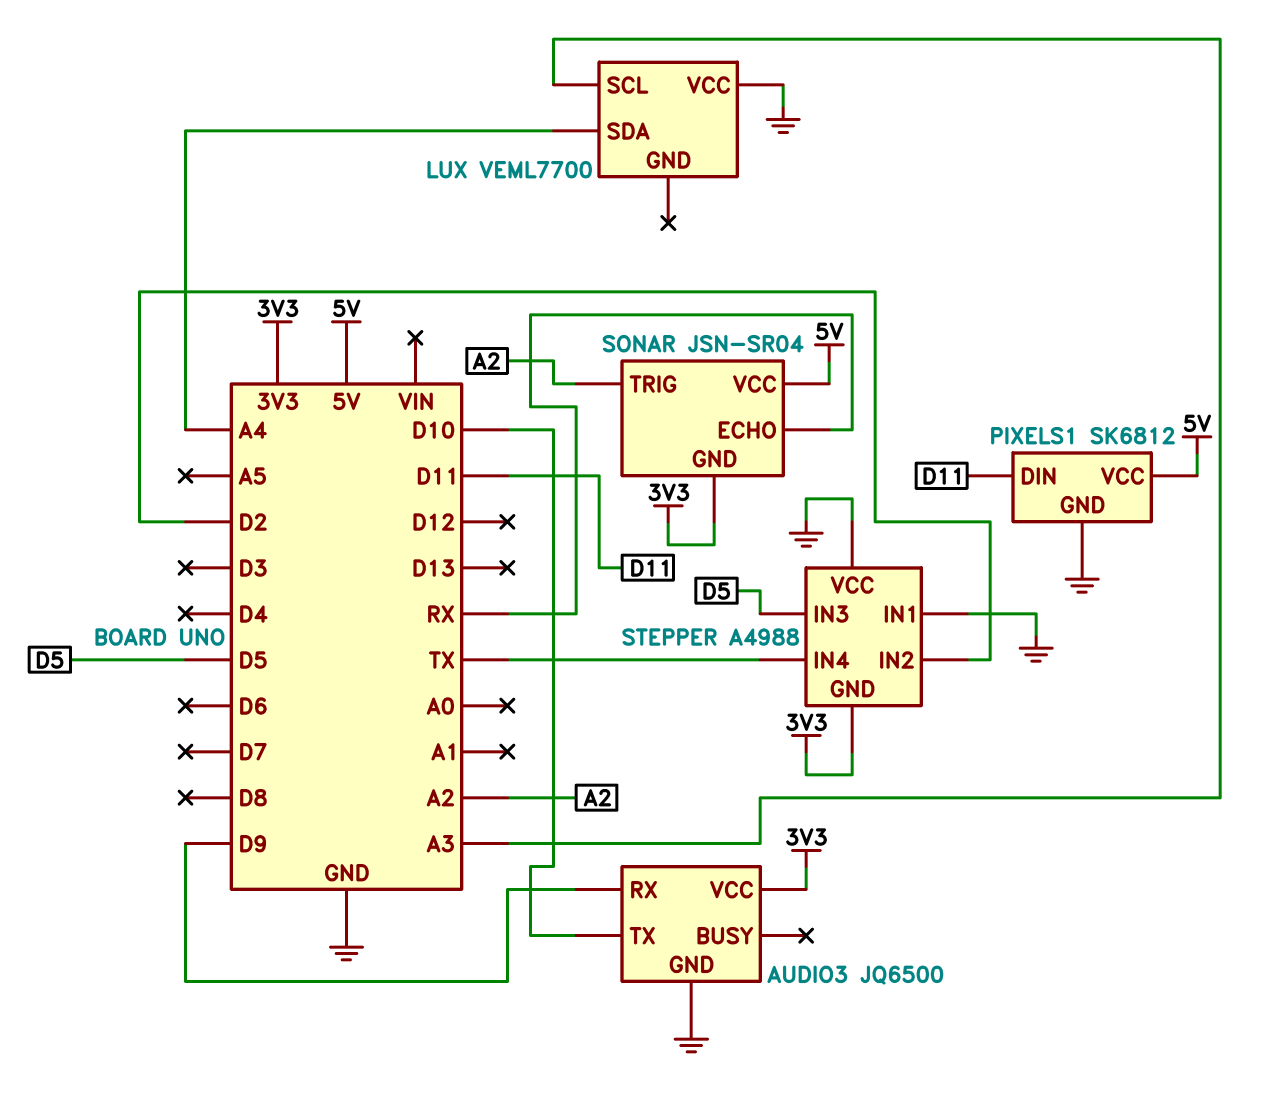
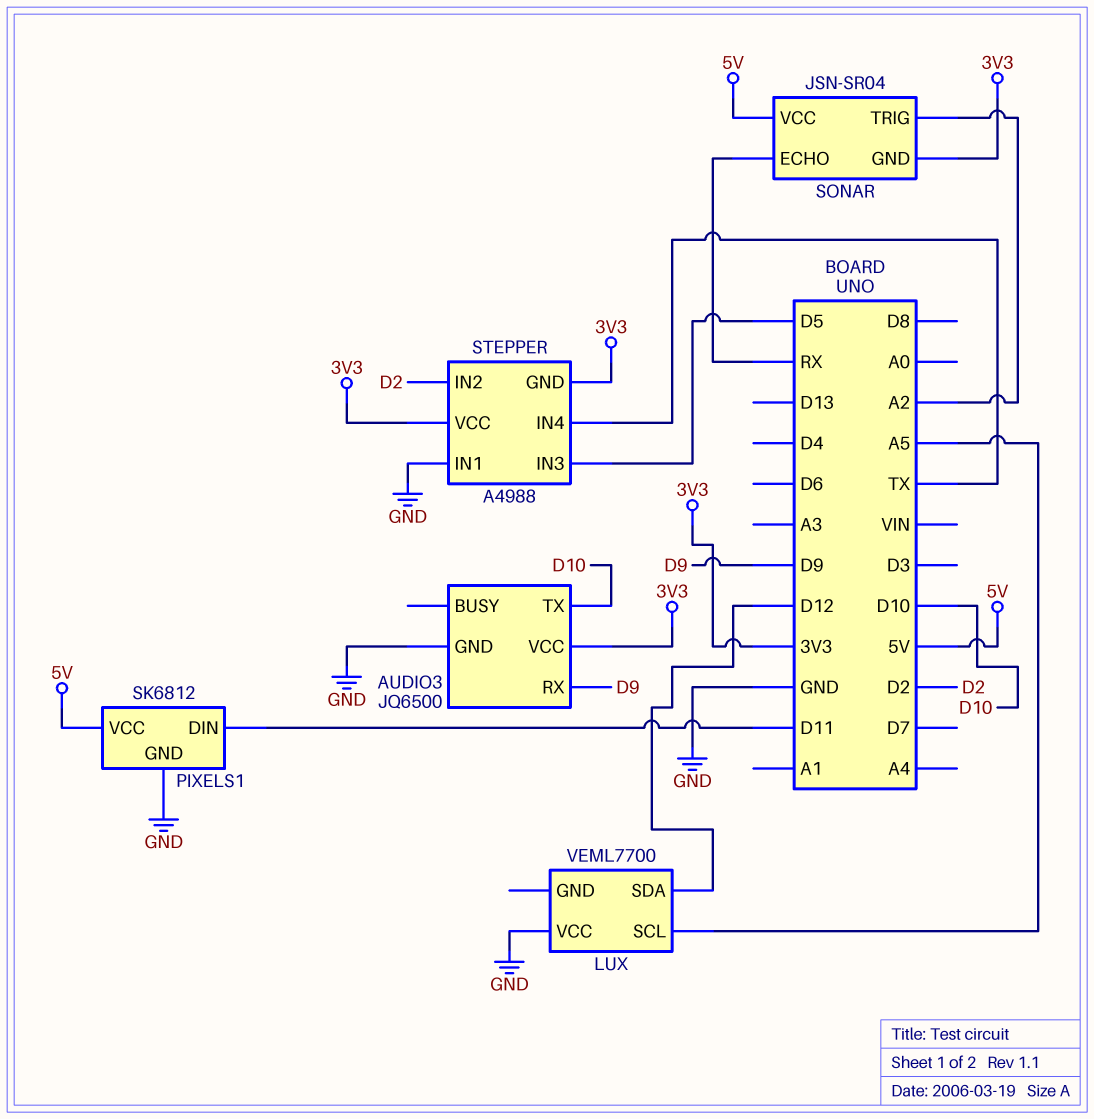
LUX pin SCL: A3 -> A5
LUX pin SDA: A4 -> D12
STEPPER pin VCC: GND -> 3V3

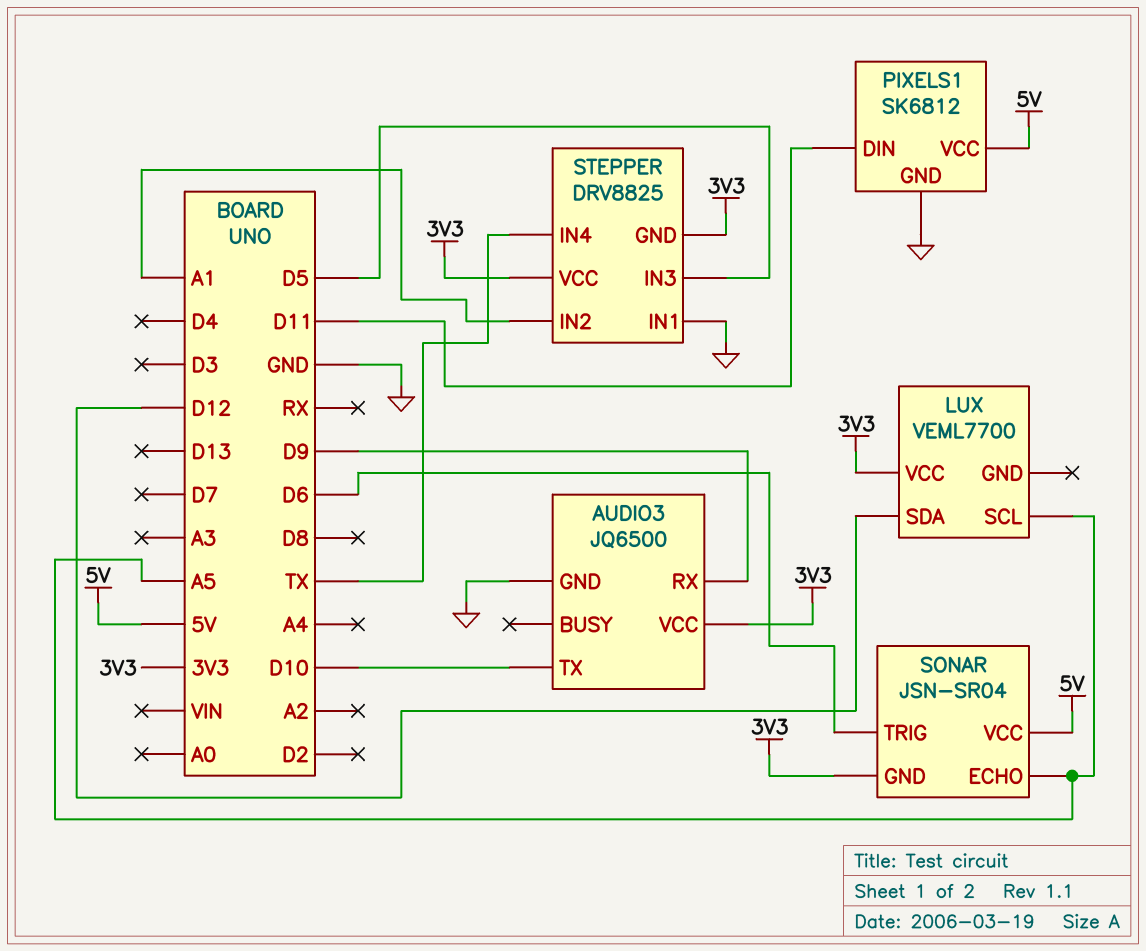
LUX pin VCC: GND -> 3V3
SONAR pin ECHO: RX -> A5
SONAR pin TRIG: A2 -> D6
STEPPER: A4988 -> DRV8825
STEPPER pin IN2: D2 -> A1

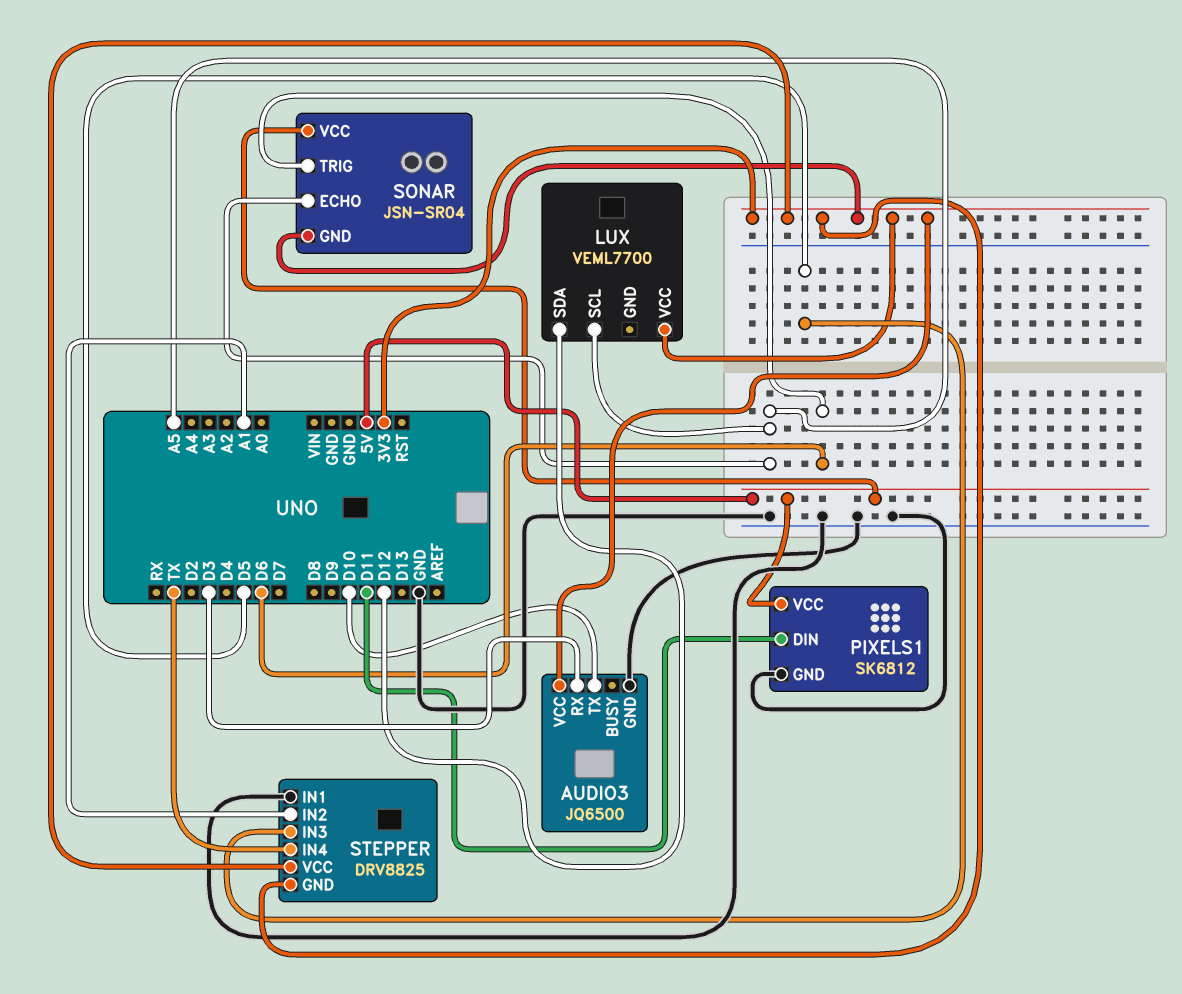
AUDIO3 pin RX: D9 -> D3

